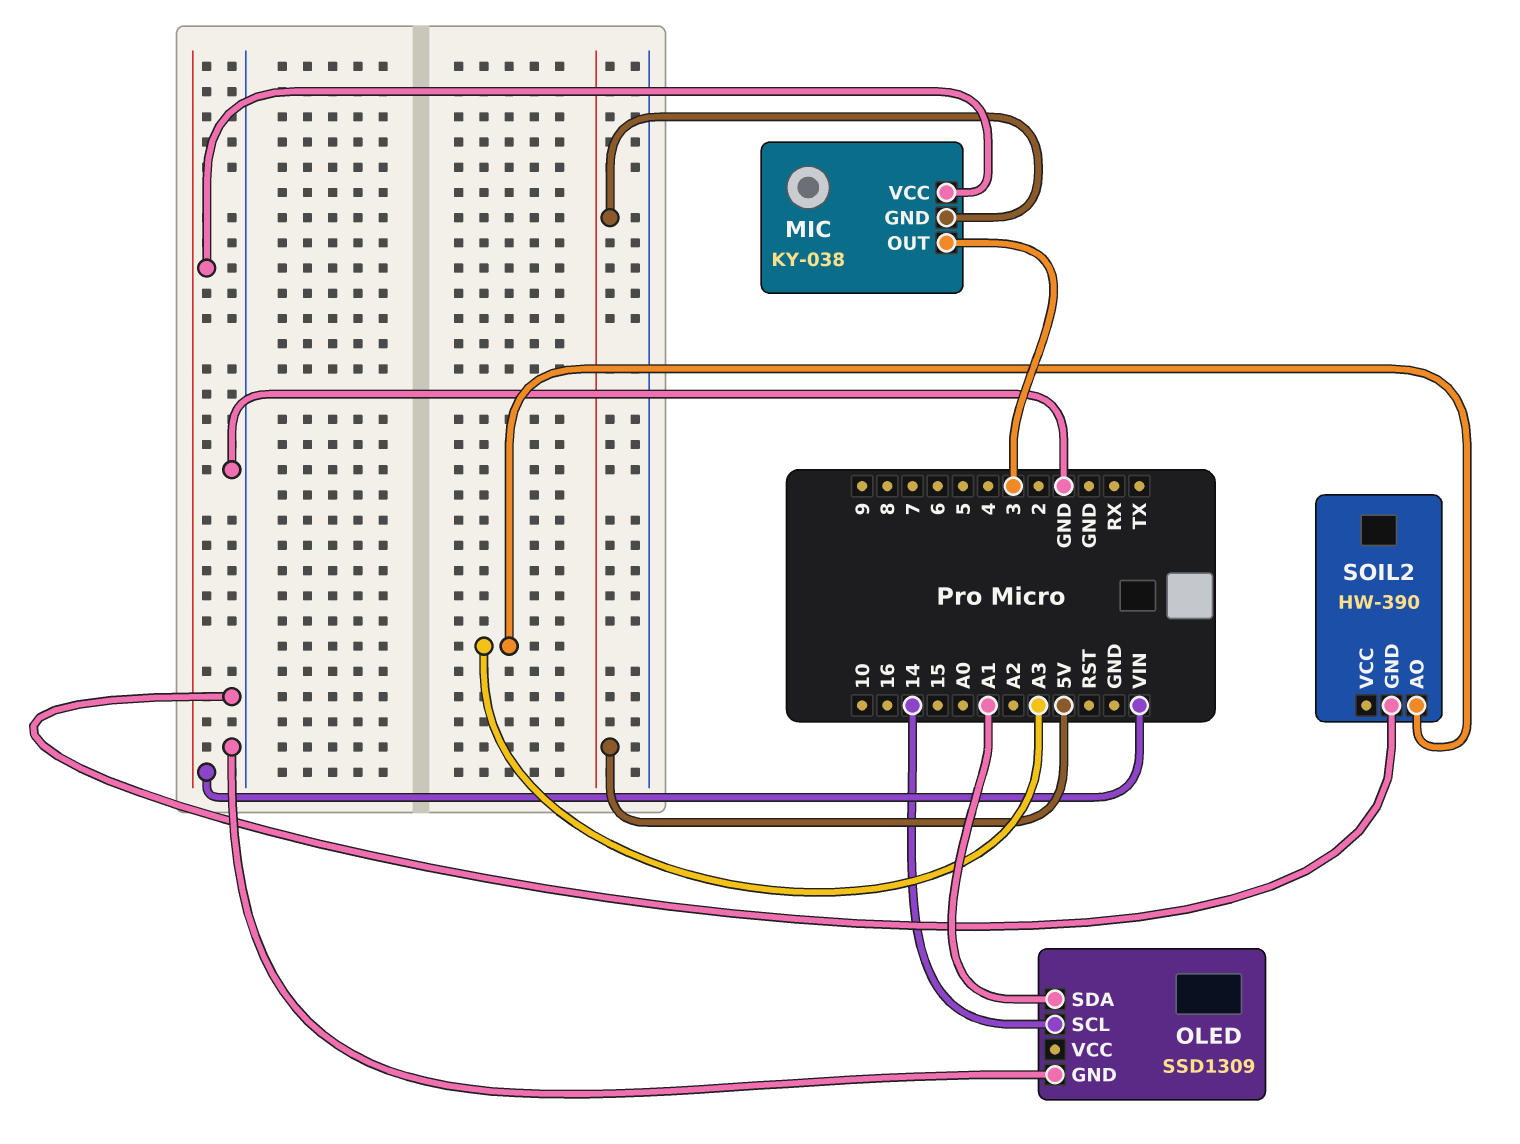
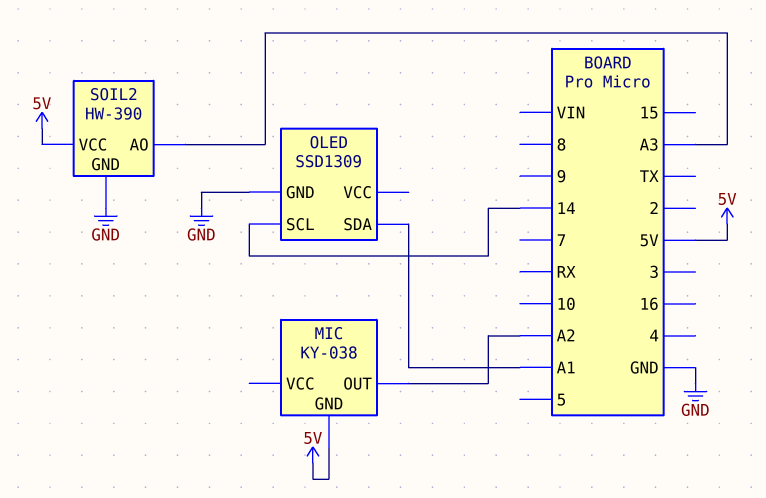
MIC pin OUT: 3 -> A2
MIC pin VCC: VIN -> none
SOIL2 pin VCC: none -> 5V

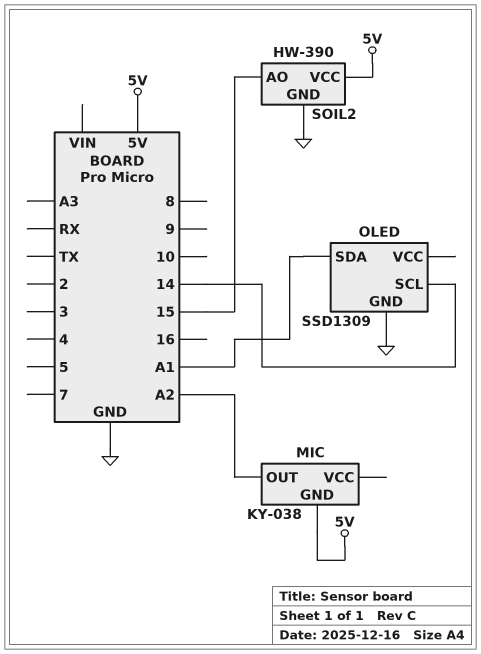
SOIL2 pin AO: A3 -> 15

